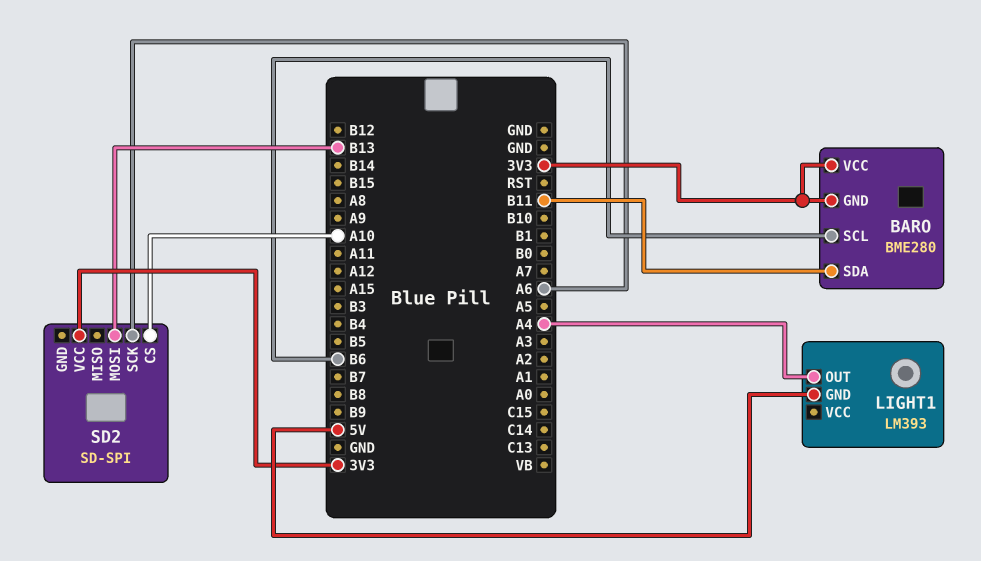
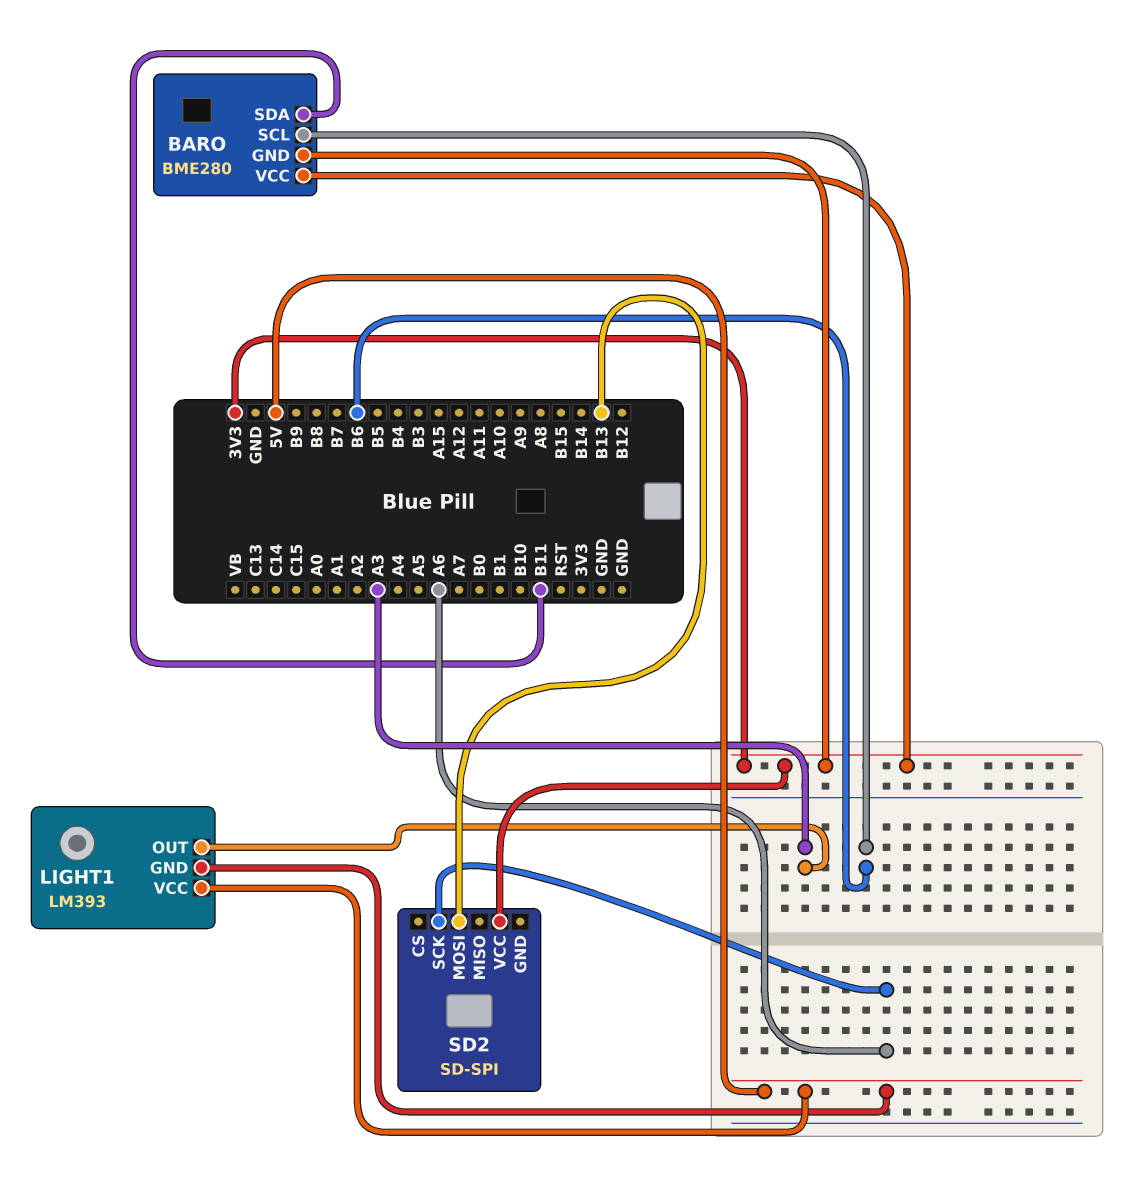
LIGHT1 pin OUT: A4 -> A3
LIGHT1 pin VCC: none -> 5V
SD2 pin CS: A10 -> none

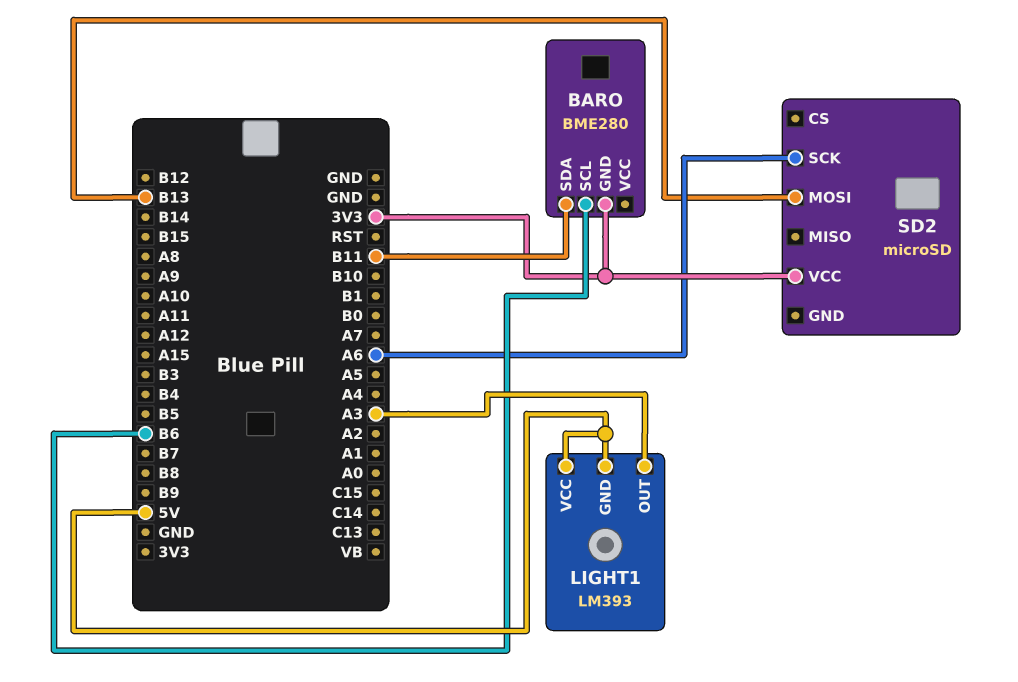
BARO pin VCC: 3V3 -> none
SD2: SD-SPI -> microSD

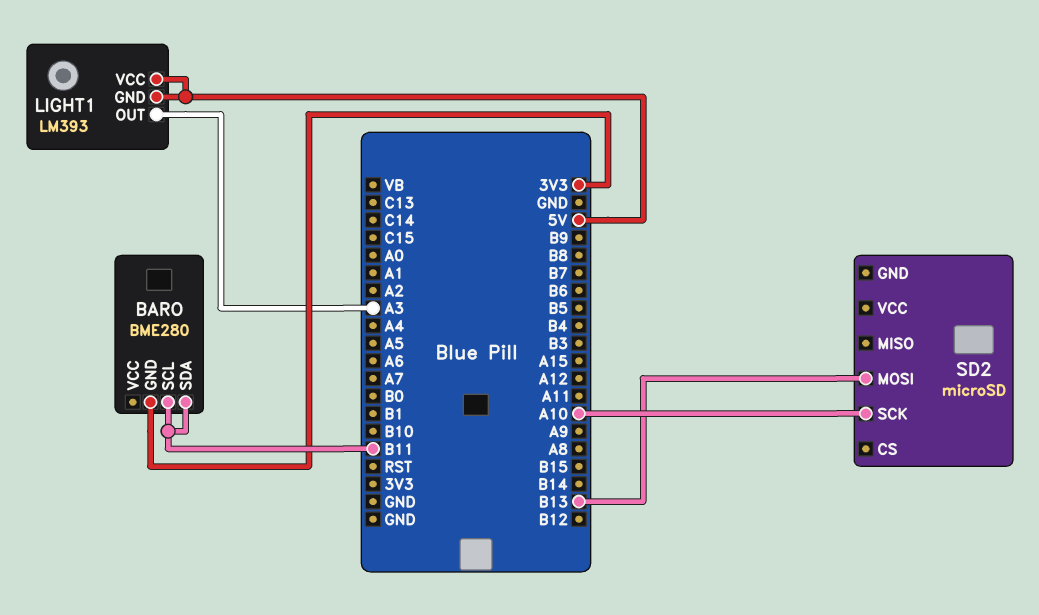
BARO pin SCL: B6 -> B11
SD2 pin SCK: A6 -> A10
SD2 pin VCC: 3V3 -> none

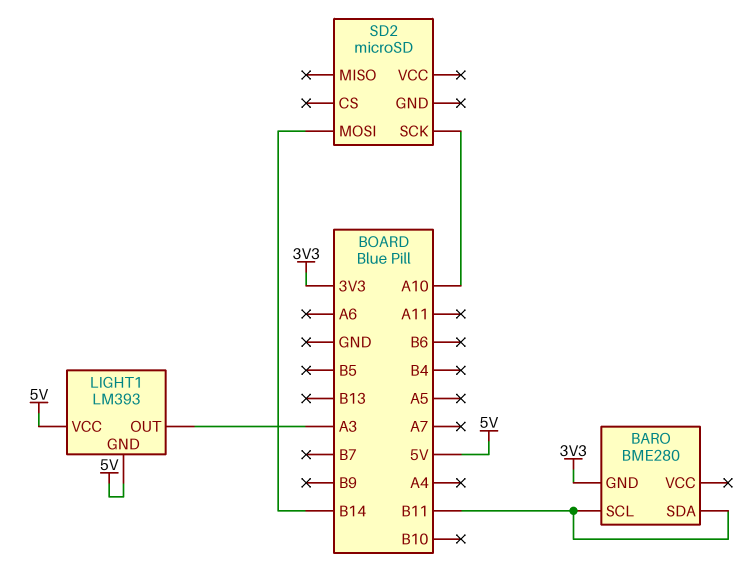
SD2 pin MOSI: B13 -> B14

